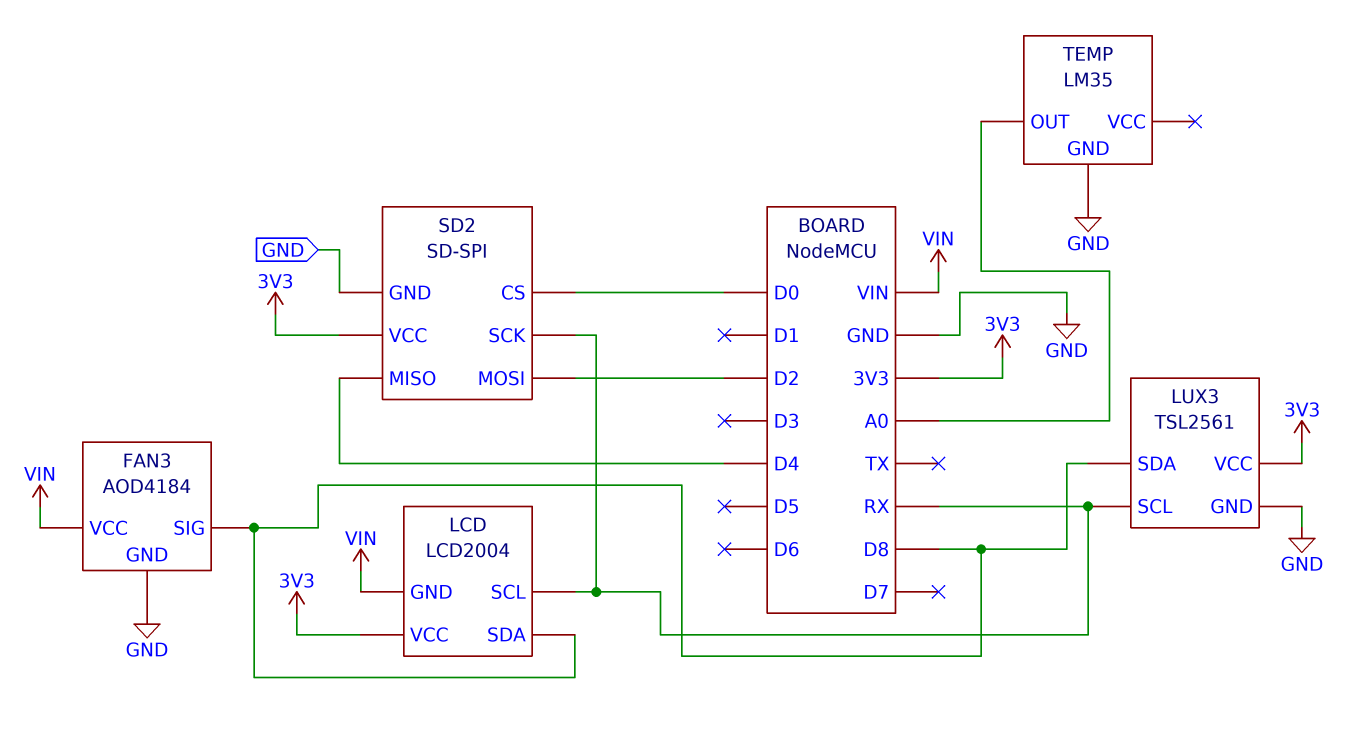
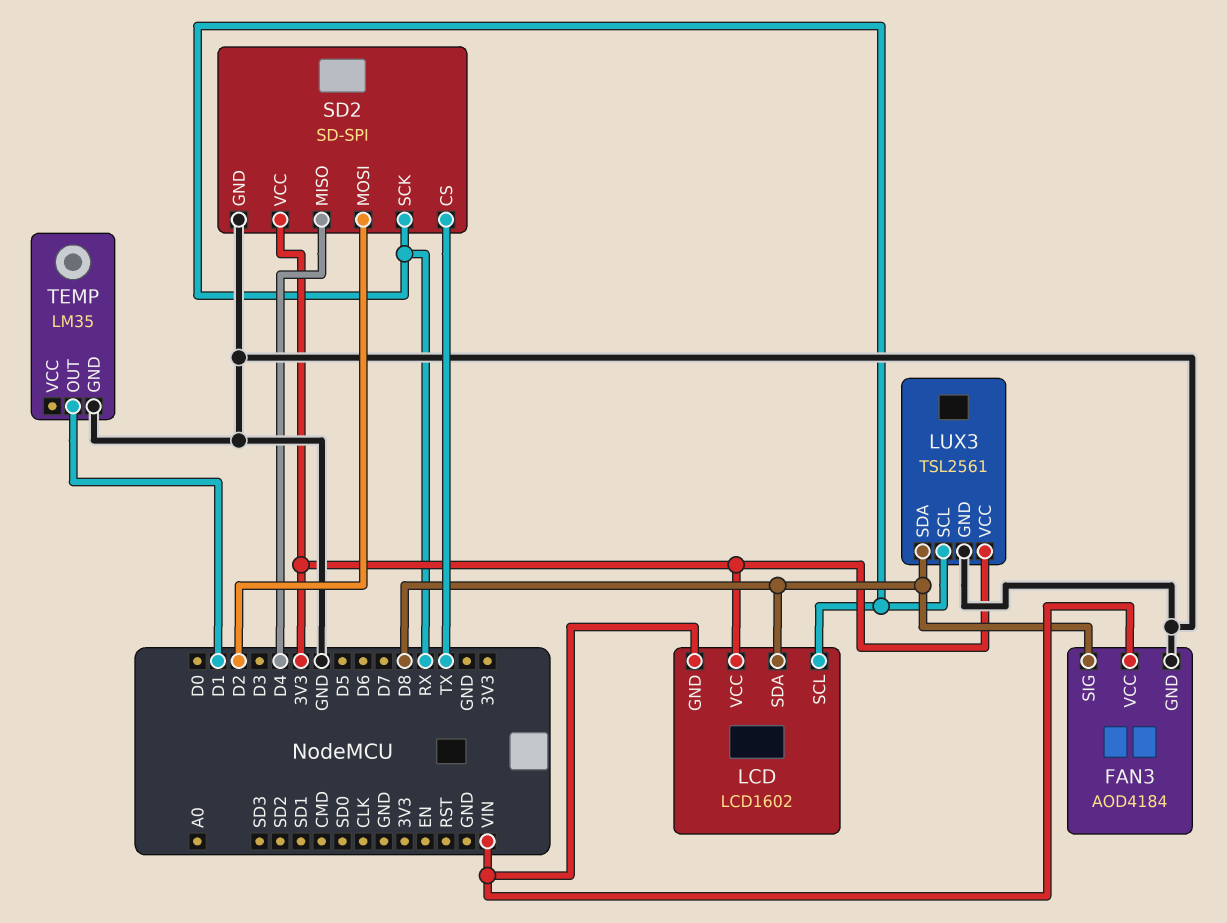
LCD: LCD2004 -> LCD1602
SD2 pin CS: D0 -> TX
TEMP pin OUT: A0 -> D1

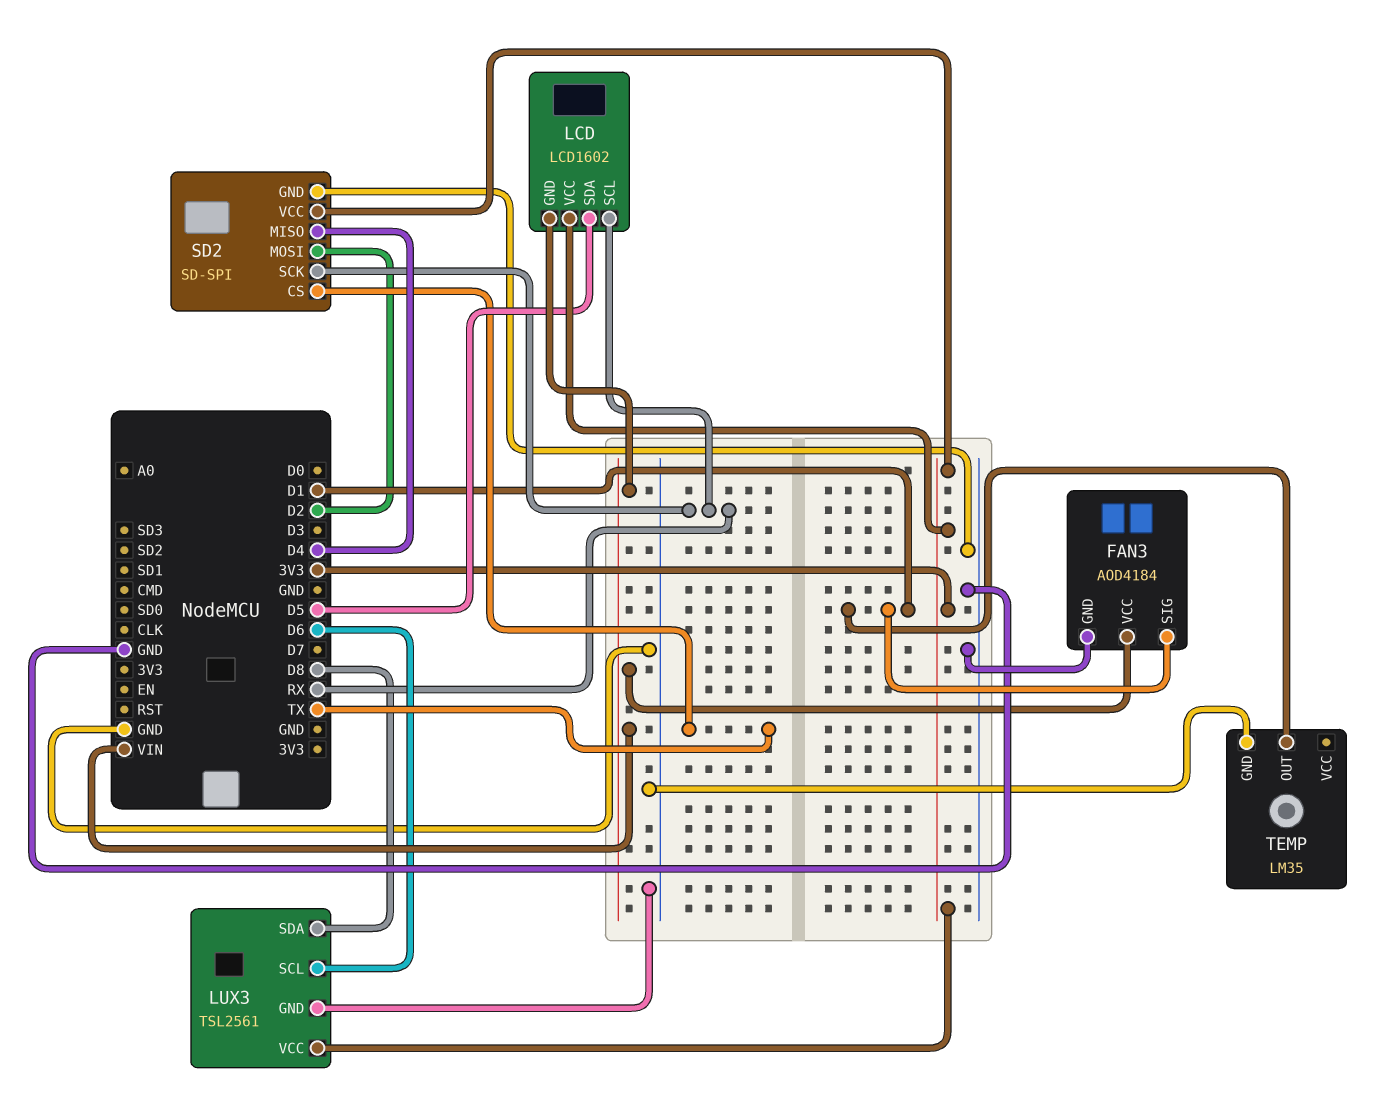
FAN3 pin SIG: D8 -> D1
LCD pin SDA: D8 -> D5
LUX3 pin SCL: RX -> D6

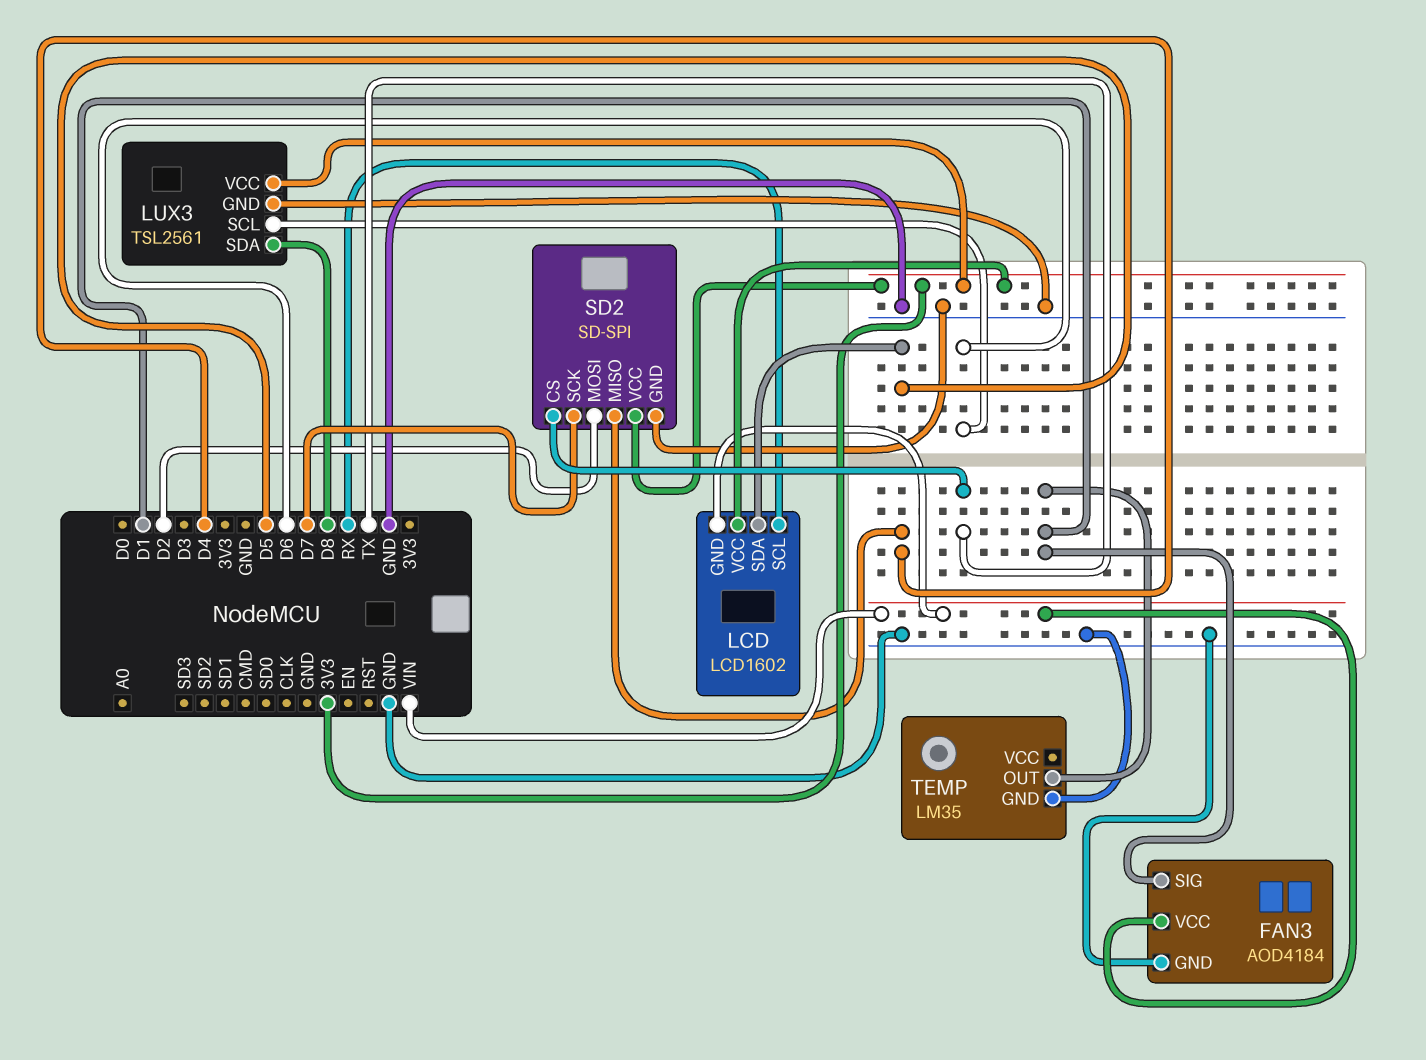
SD2 pin SCK: RX -> D7

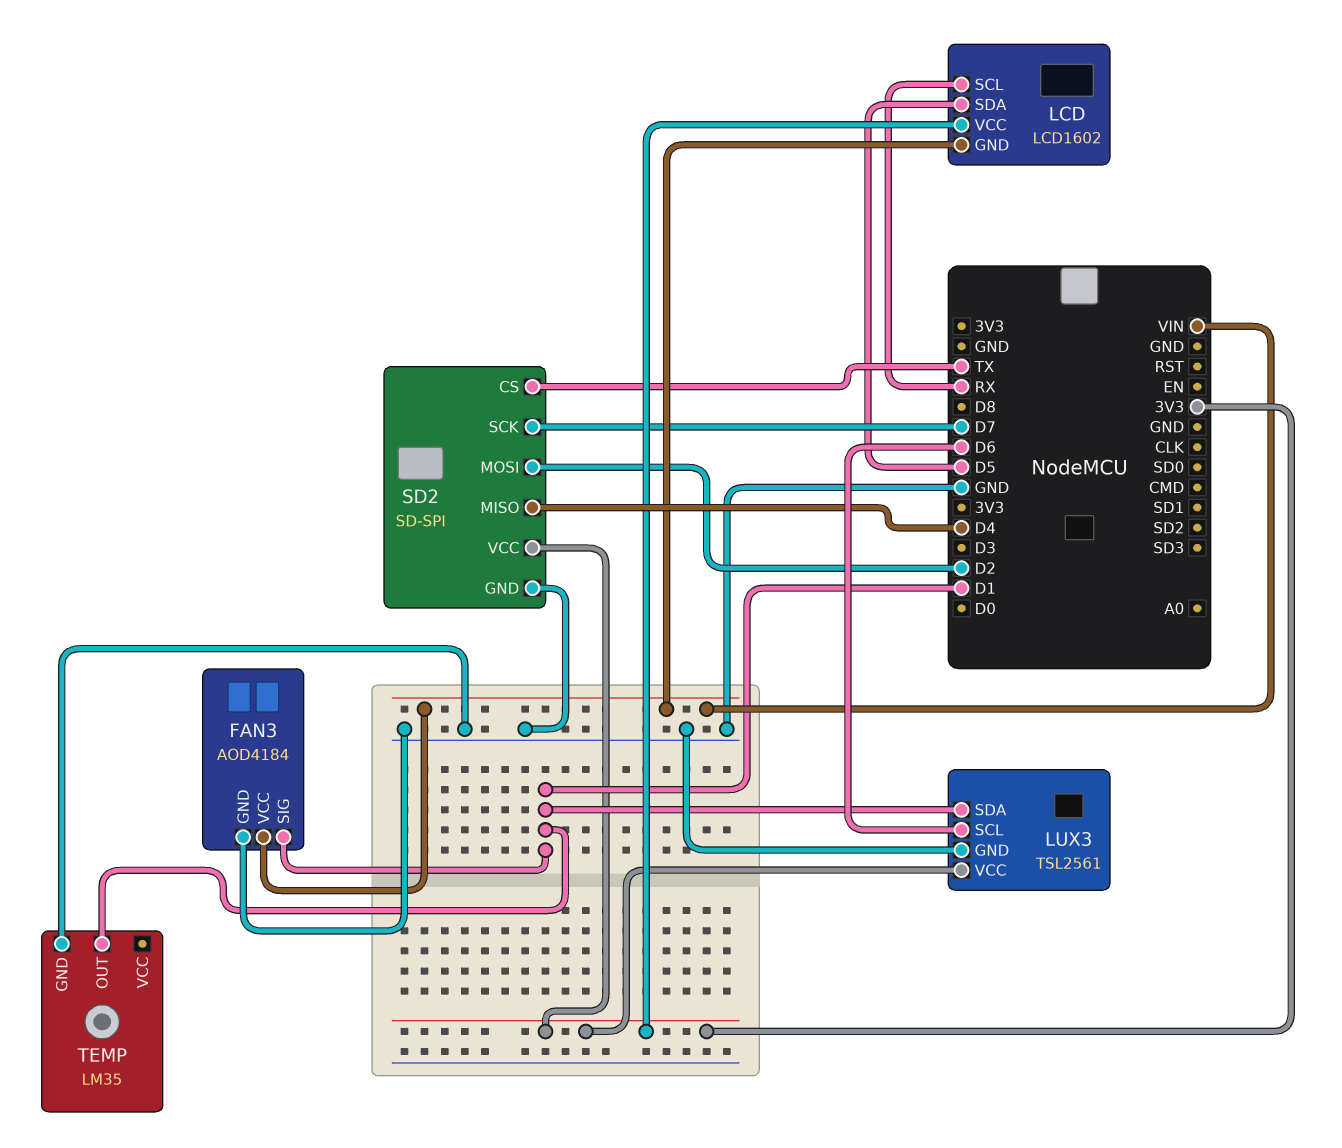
LUX3 pin SDA: D8 -> D1

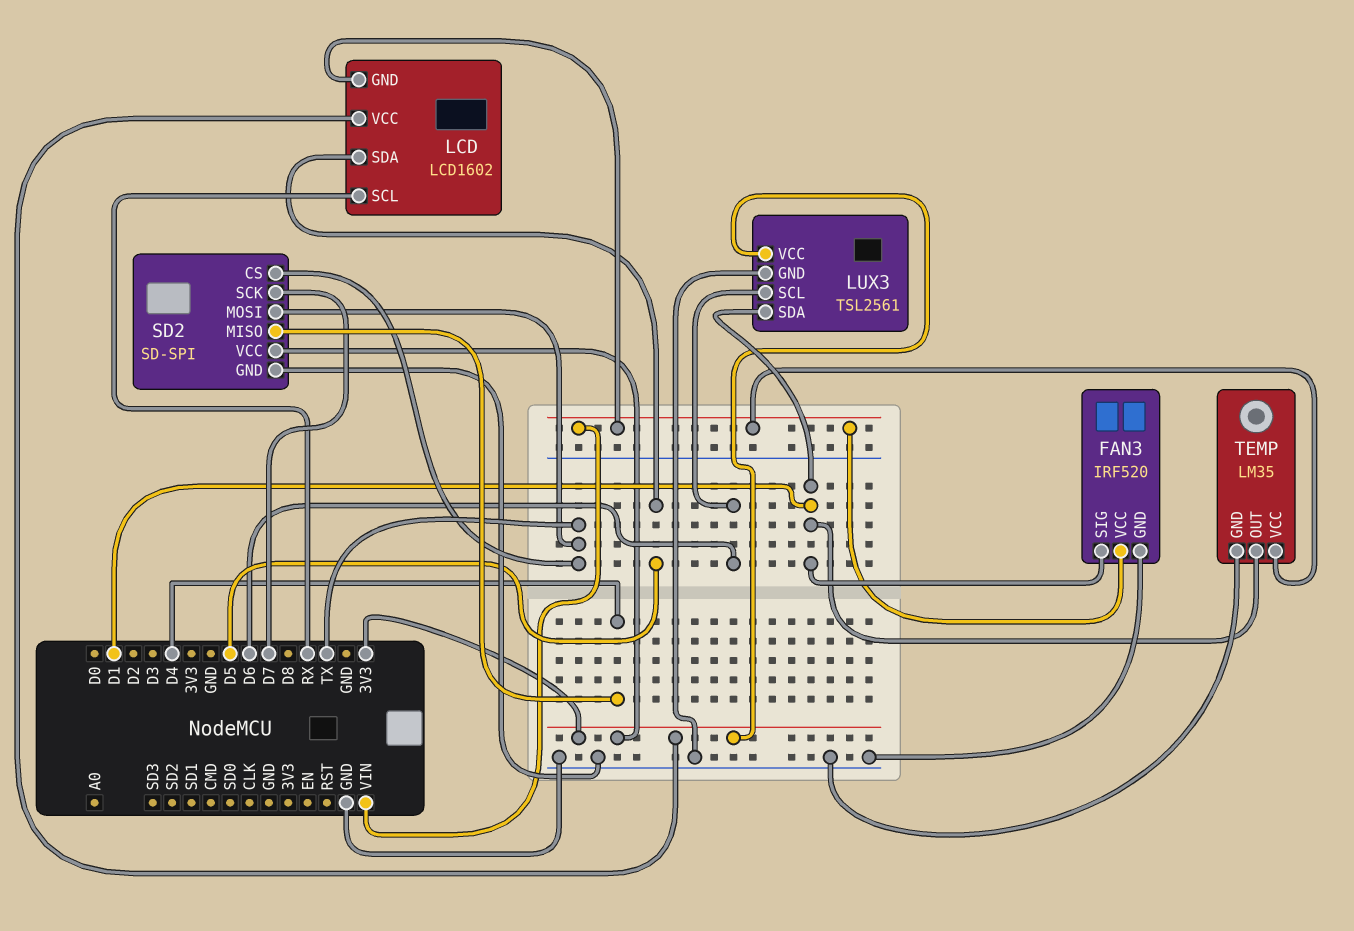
FAN3: AOD4184 -> IRF520
SD2 pin MOSI: D2 -> TX
TEMP pin VCC: none -> VIN

